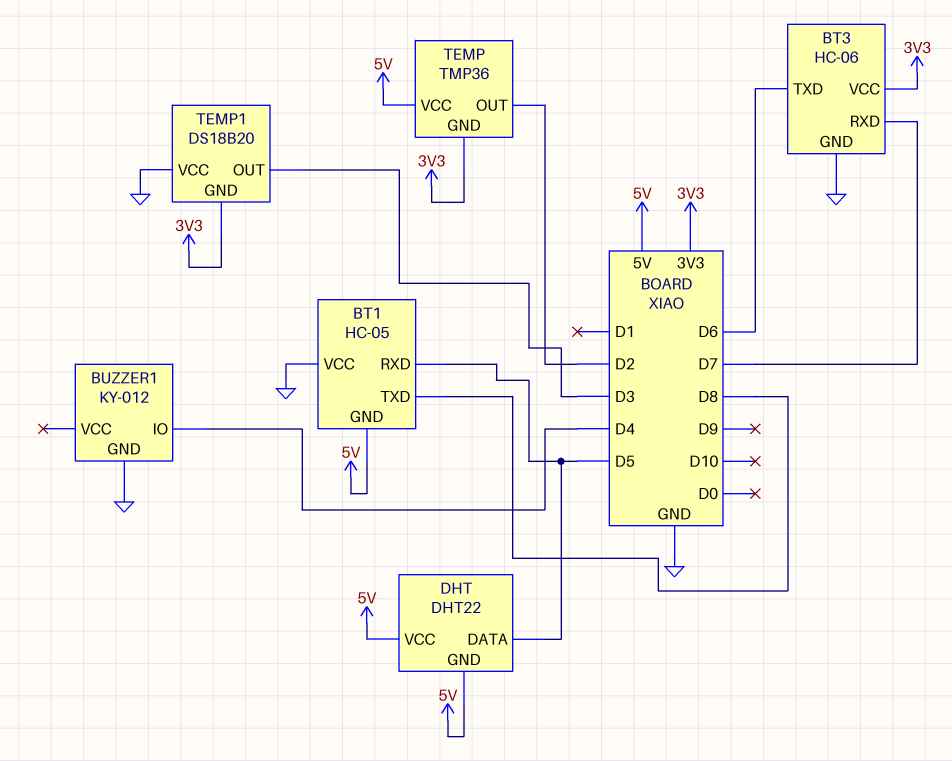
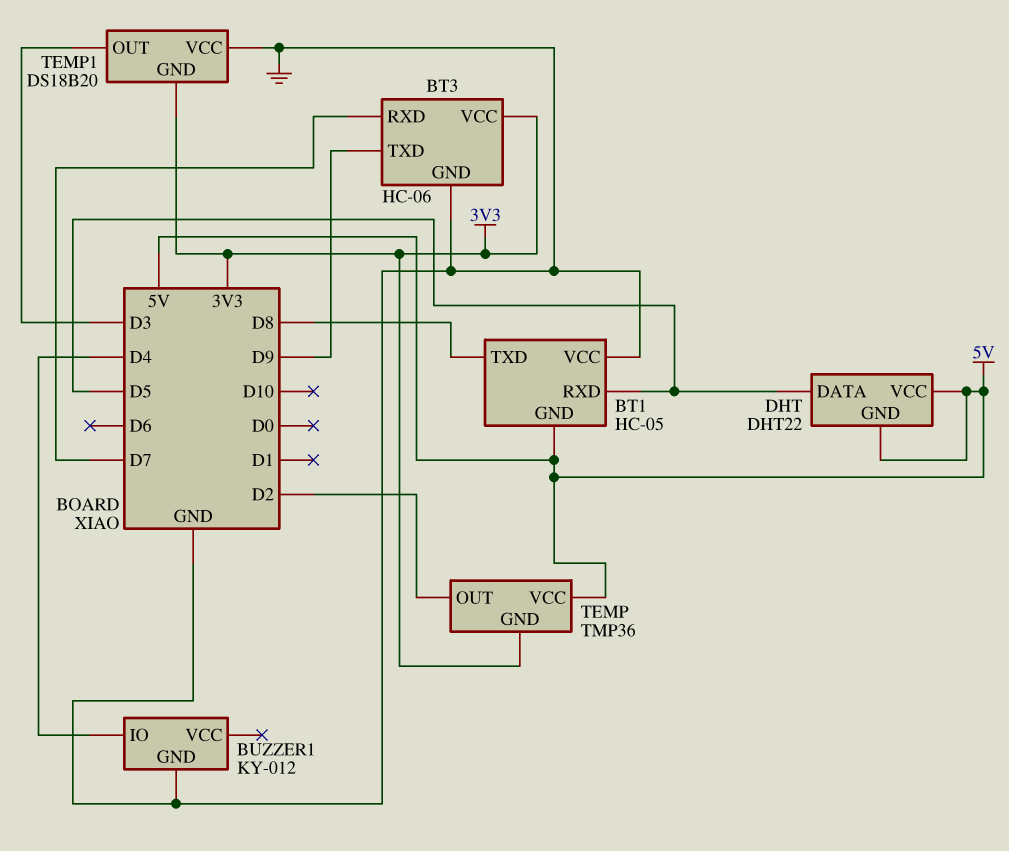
BT3 pin TXD: D6 -> D9

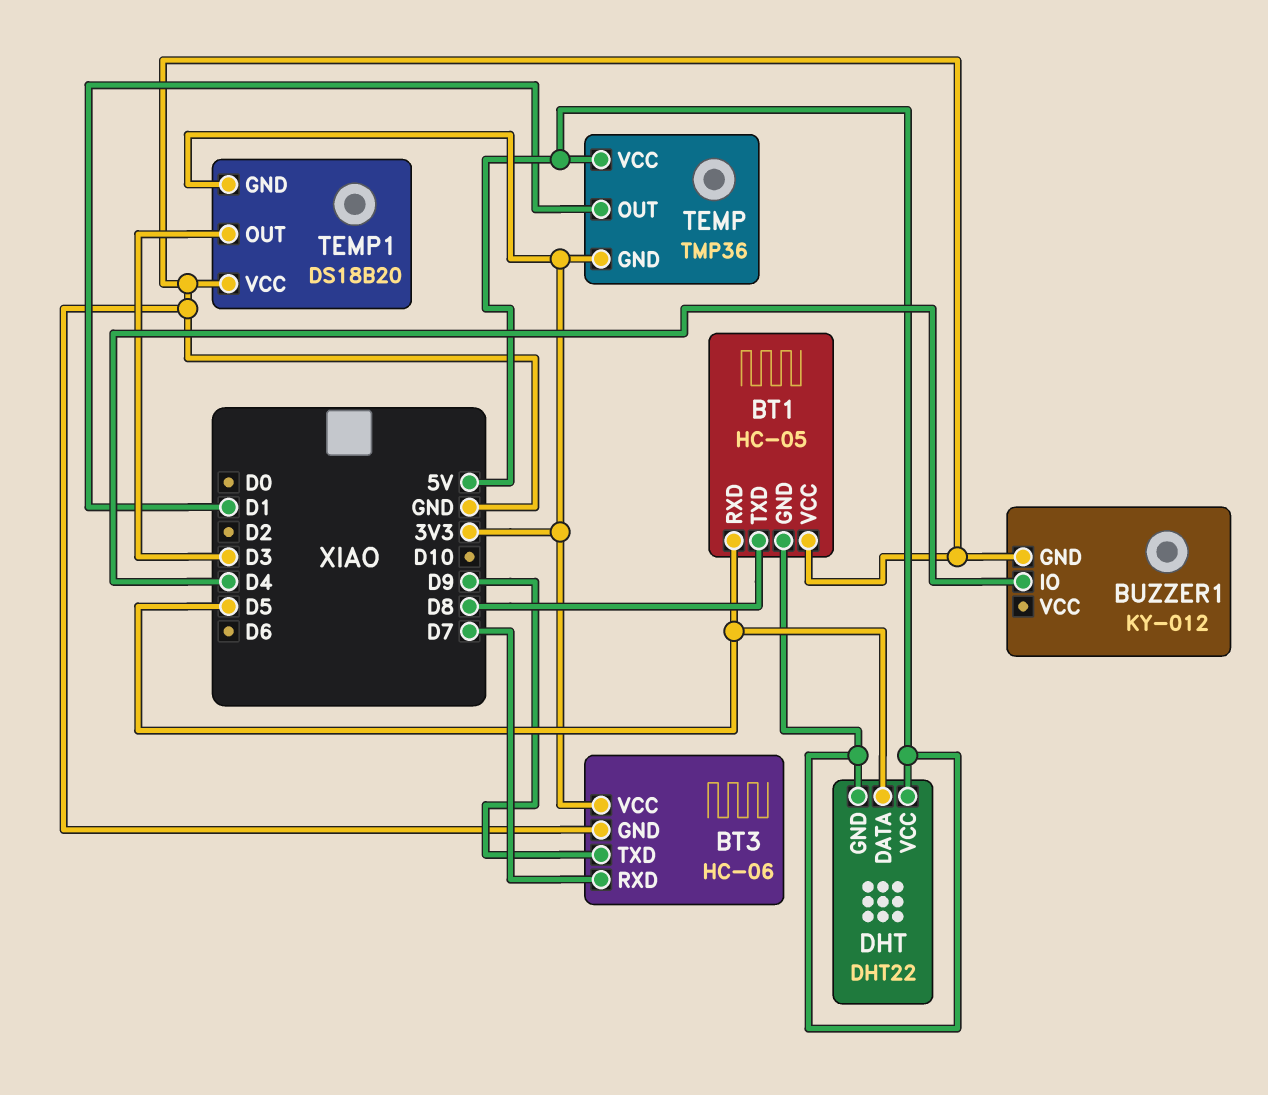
TEMP pin OUT: D2 -> D1

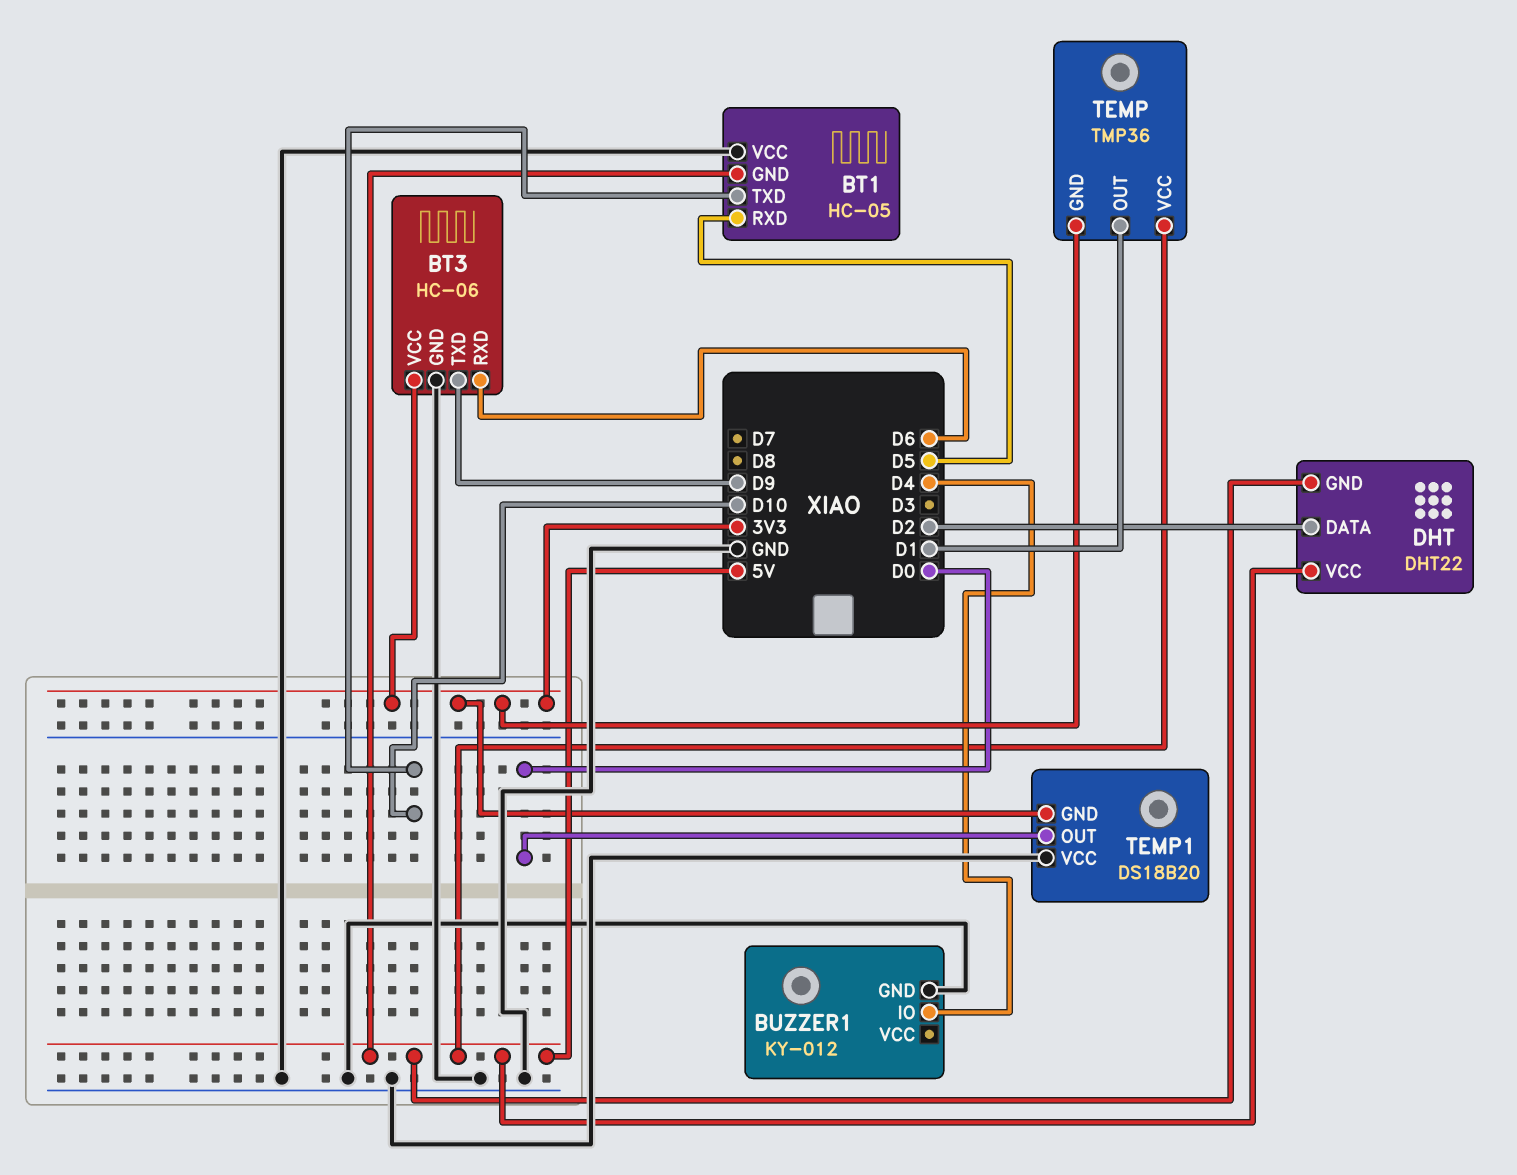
BT1 pin TXD: D8 -> D10
BT3 pin RXD: D7 -> D6
DHT pin DATA: D5 -> D2
TEMP1 pin OUT: D3 -> D0

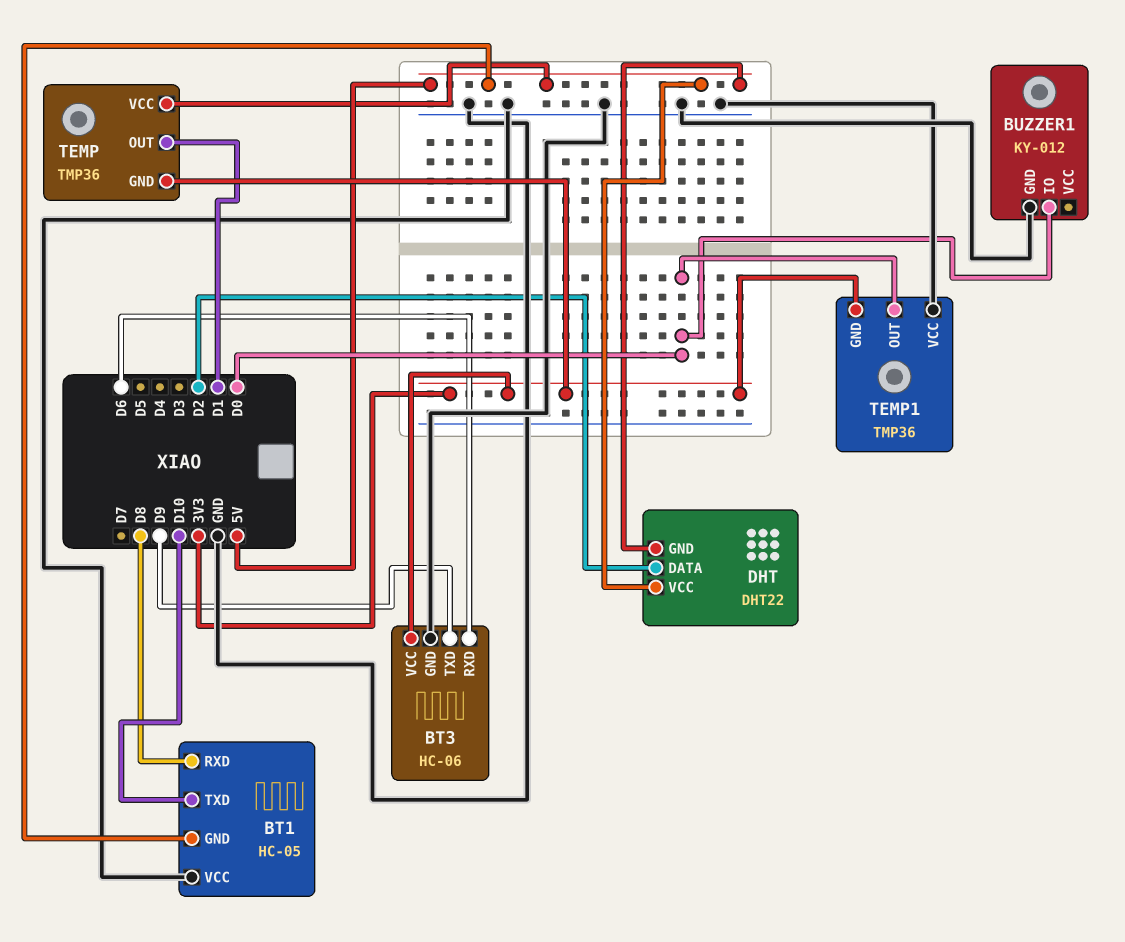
BT1 pin RXD: D5 -> D8
BUZZER1 pin IO: D4 -> D0
TEMP1: DS18B20 -> TMP36

